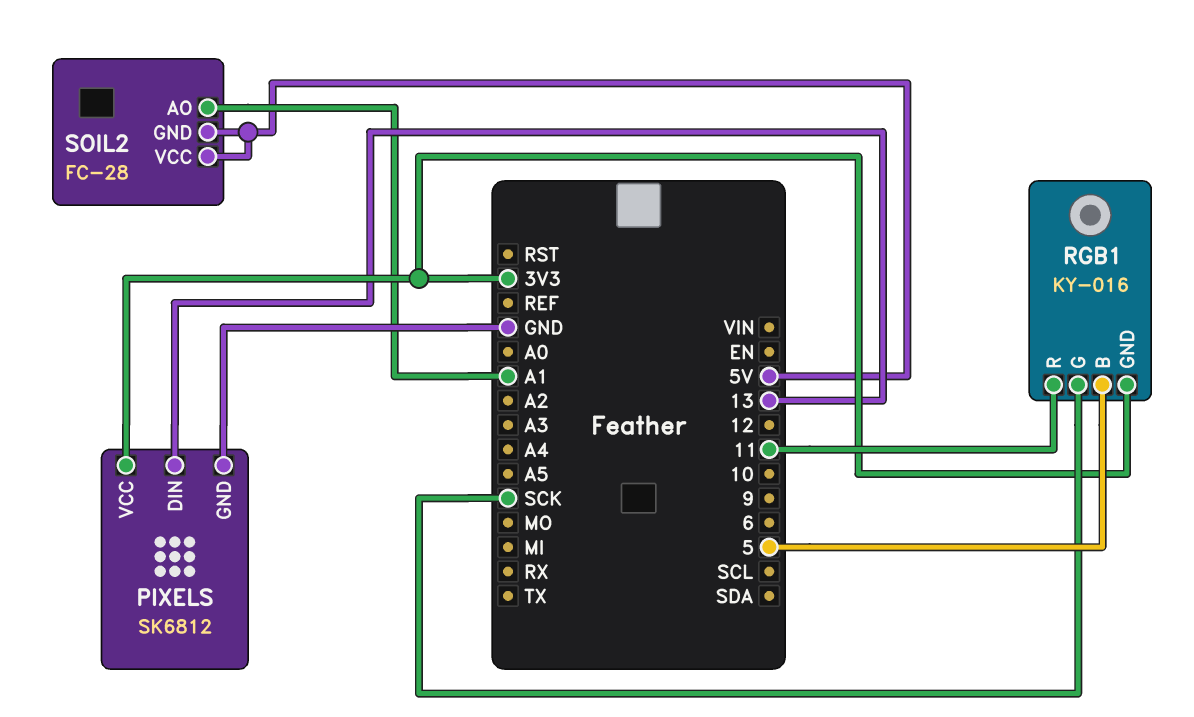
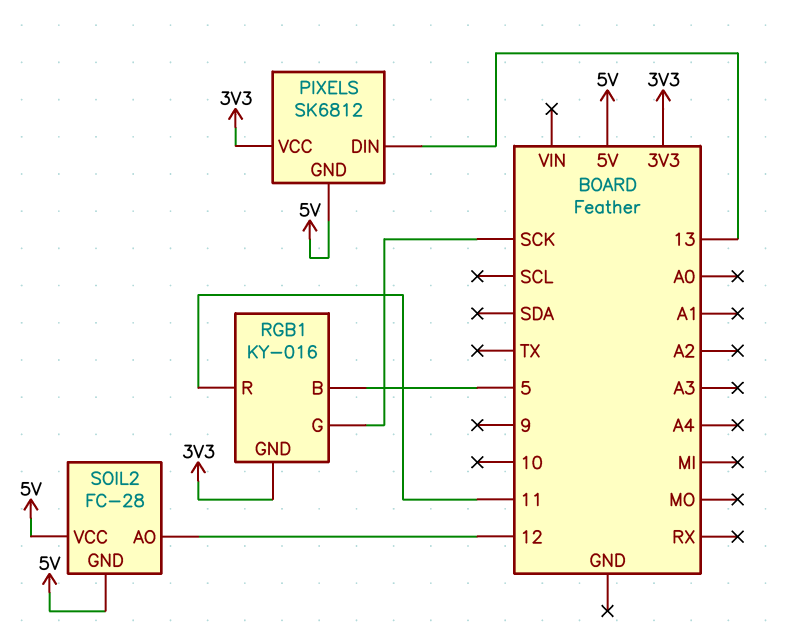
PIXELS pin GND: GND -> 5V
SOIL2 pin AO: A1 -> 12

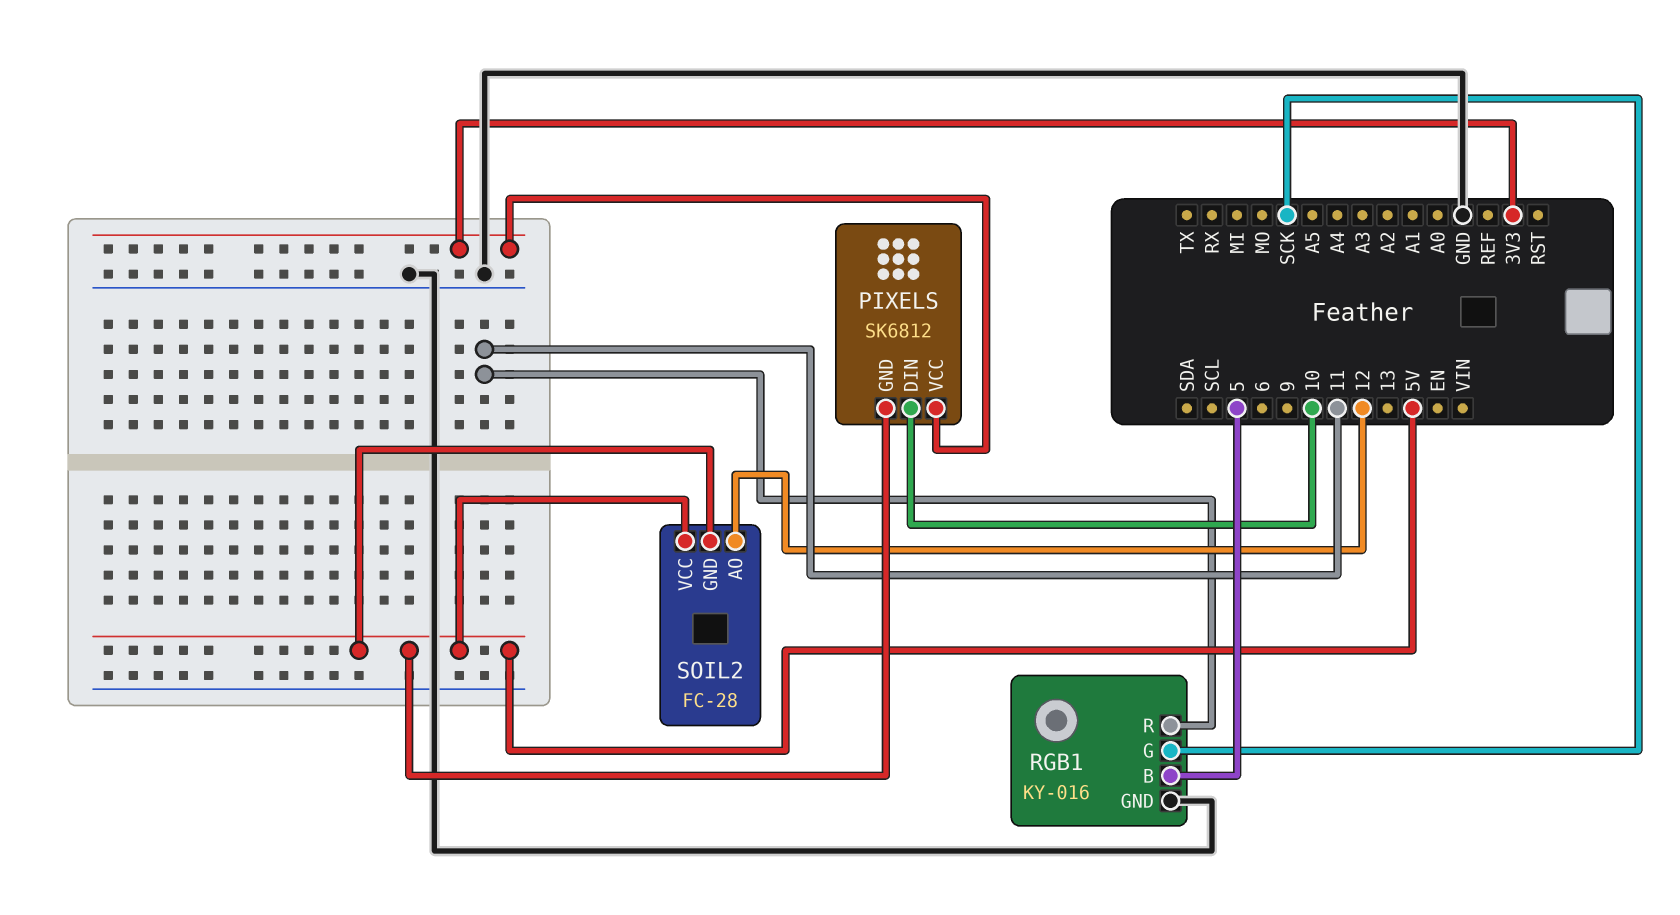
PIXELS pin DIN: 13 -> 10
RGB1 pin GND: 3V3 -> GND

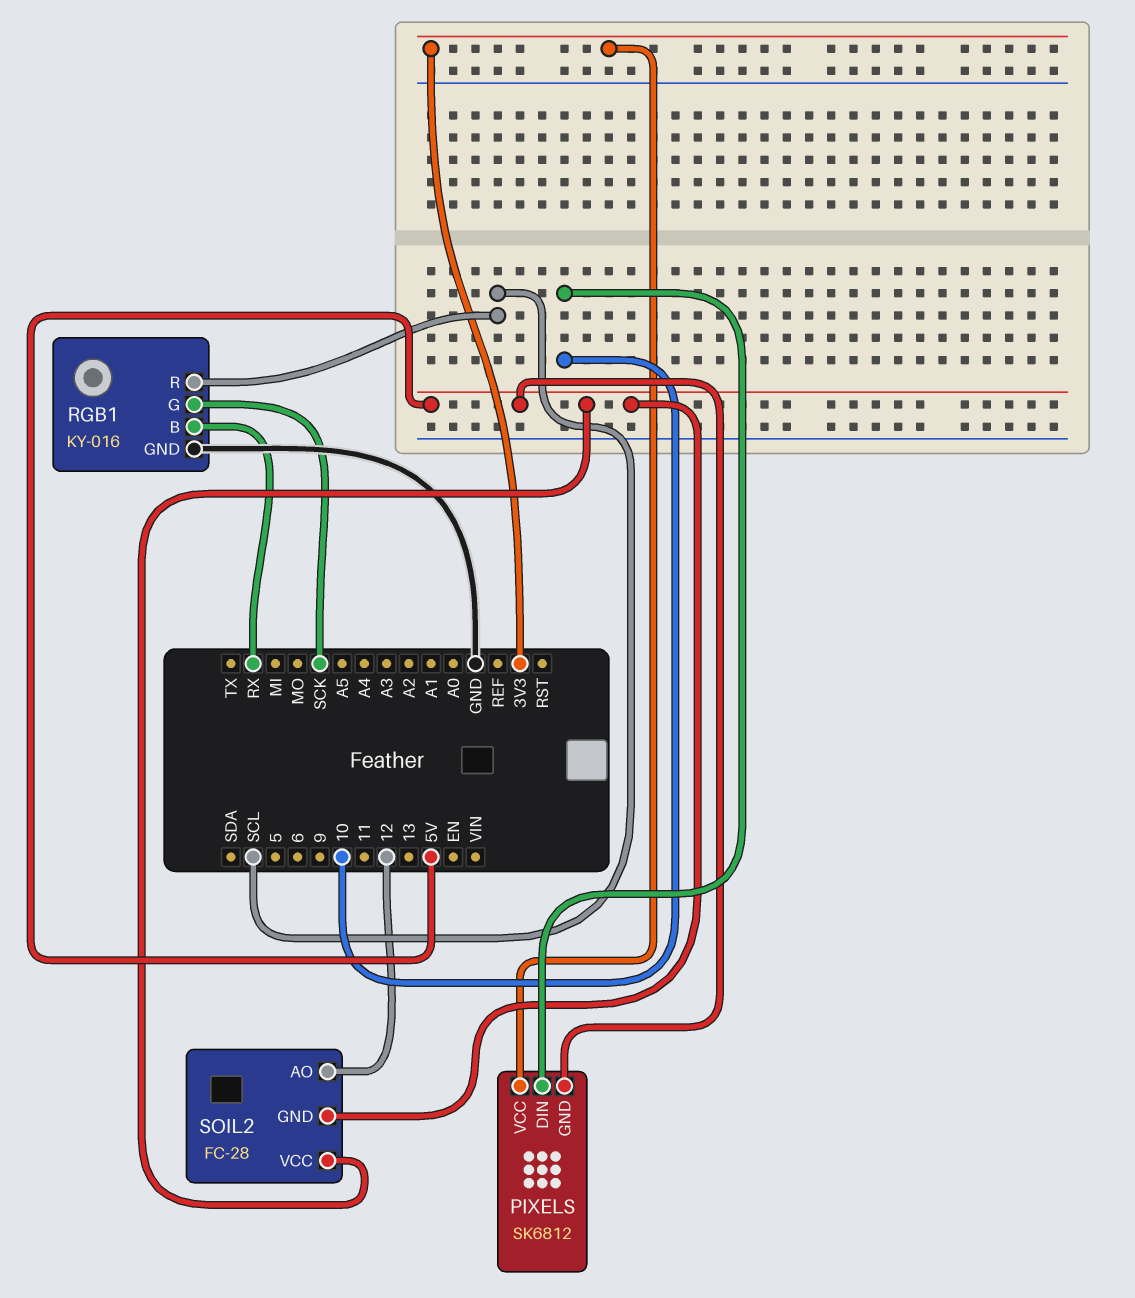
RGB1 pin B: 5 -> RX
RGB1 pin R: 11 -> SCL

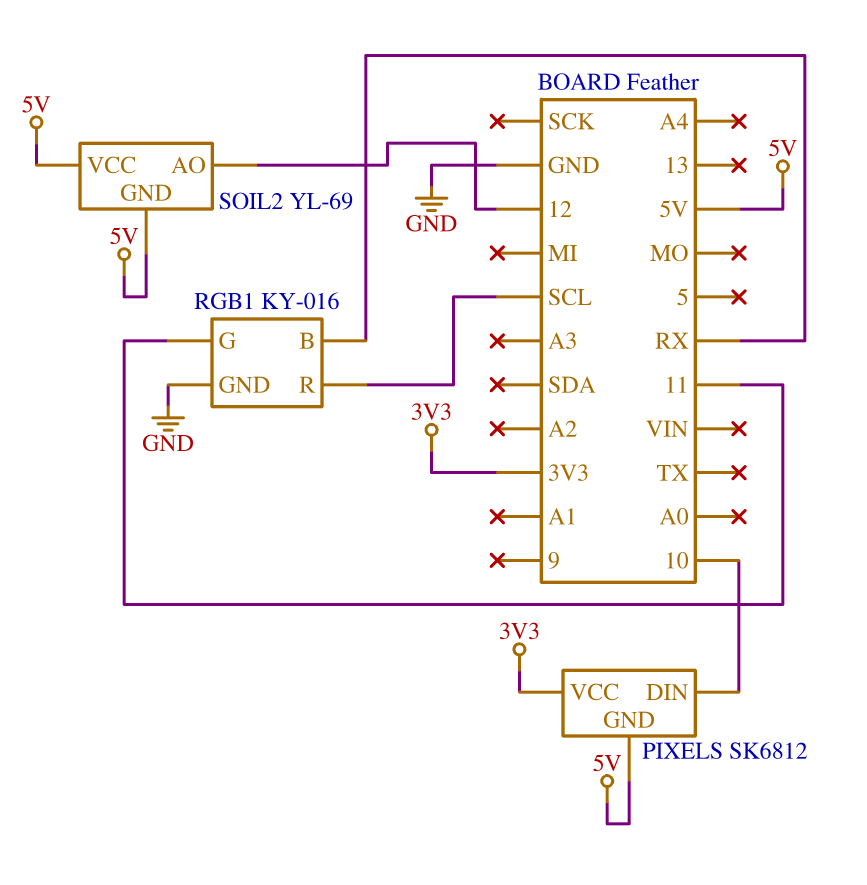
RGB1 pin G: SCK -> 11
SOIL2: FC-28 -> YL-69

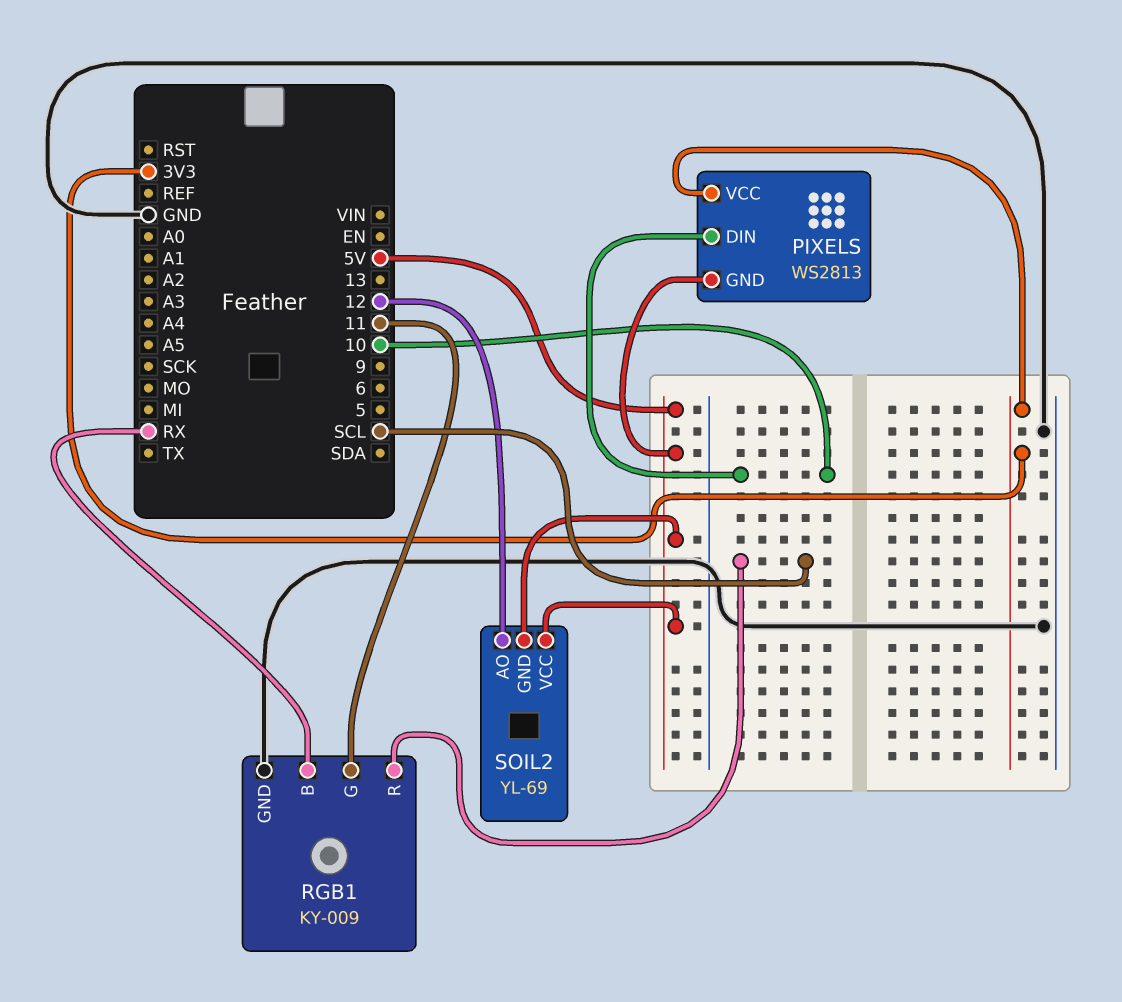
PIXELS: SK6812 -> WS2813
RGB1: KY-016 -> KY-009

